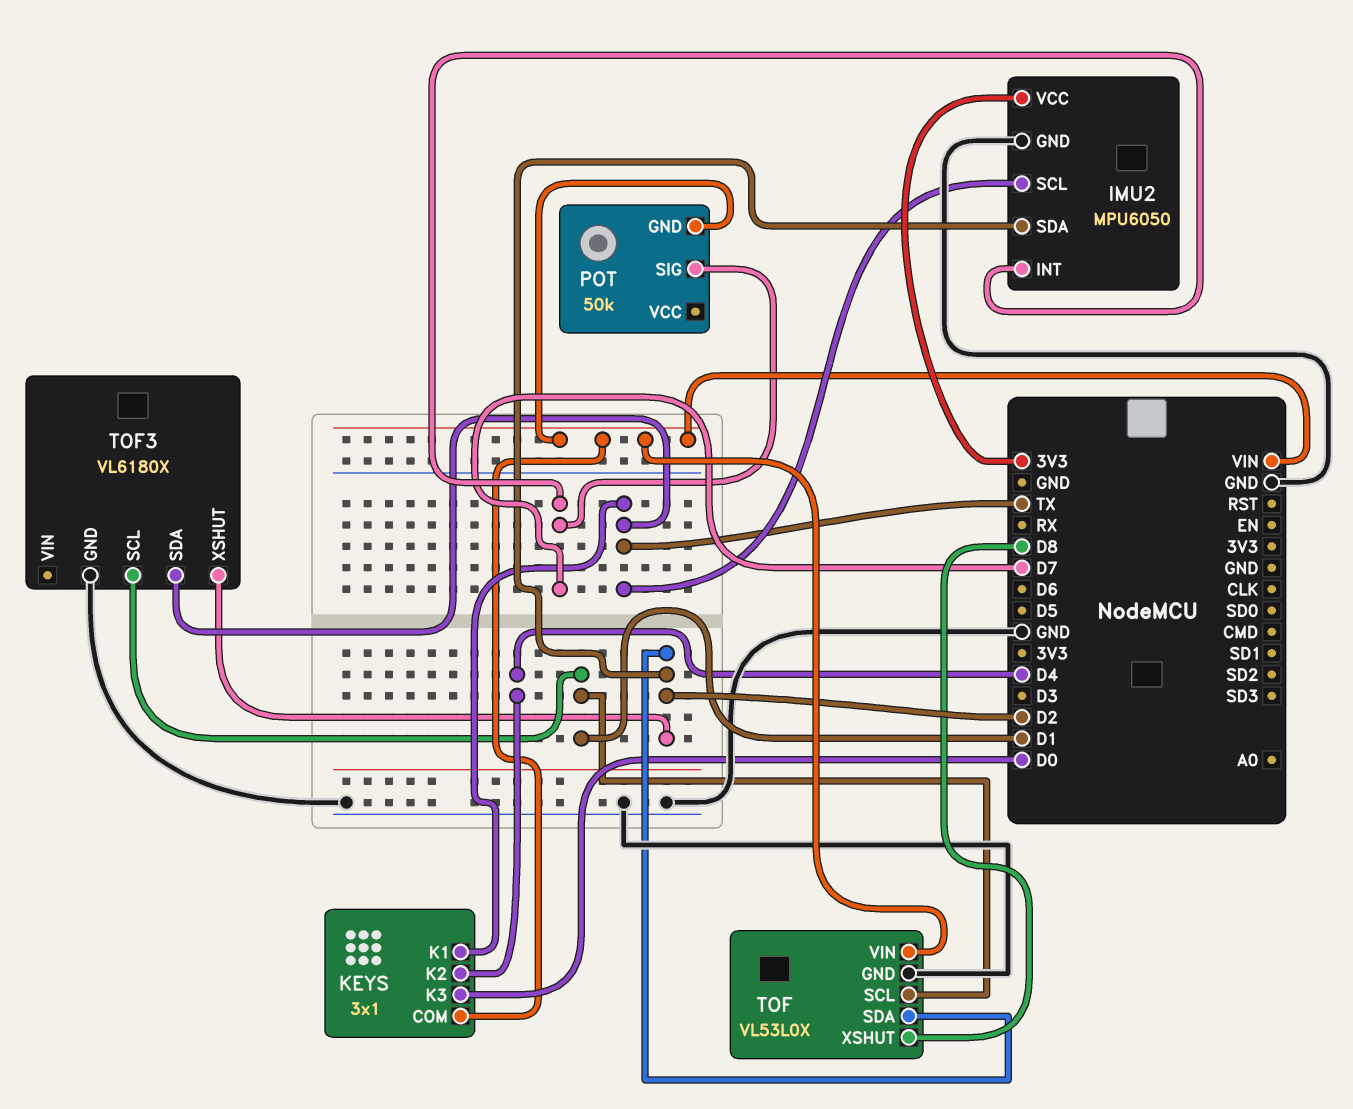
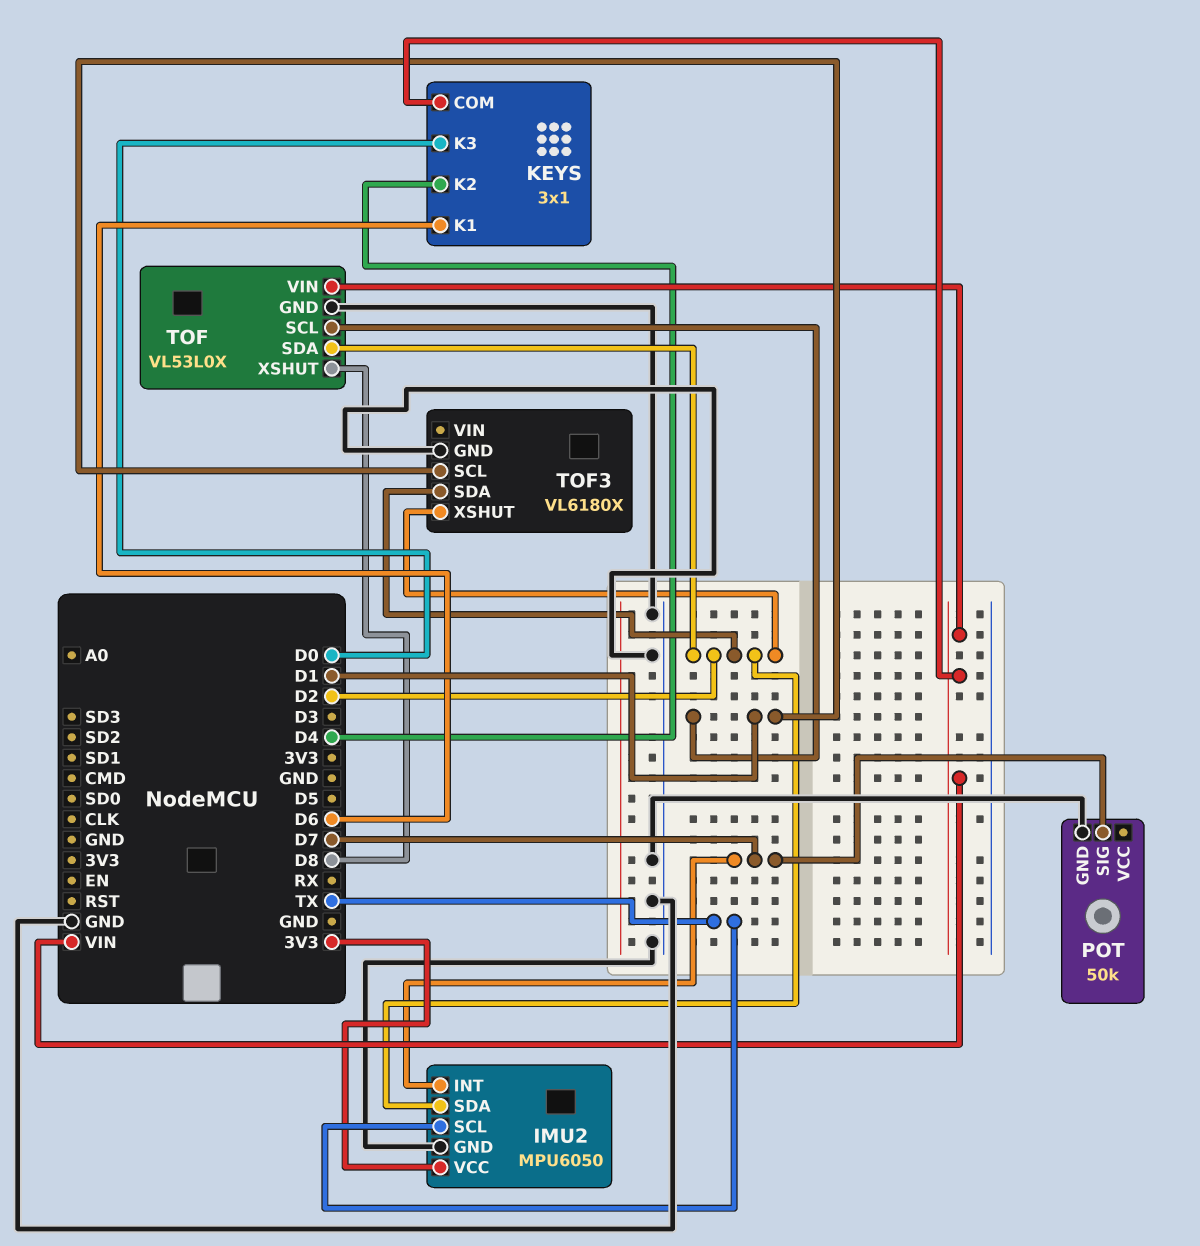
KEYS pin K1: TX -> D6
POT pin GND: VIN -> GND
TOF3 pin SDA: TX -> D2

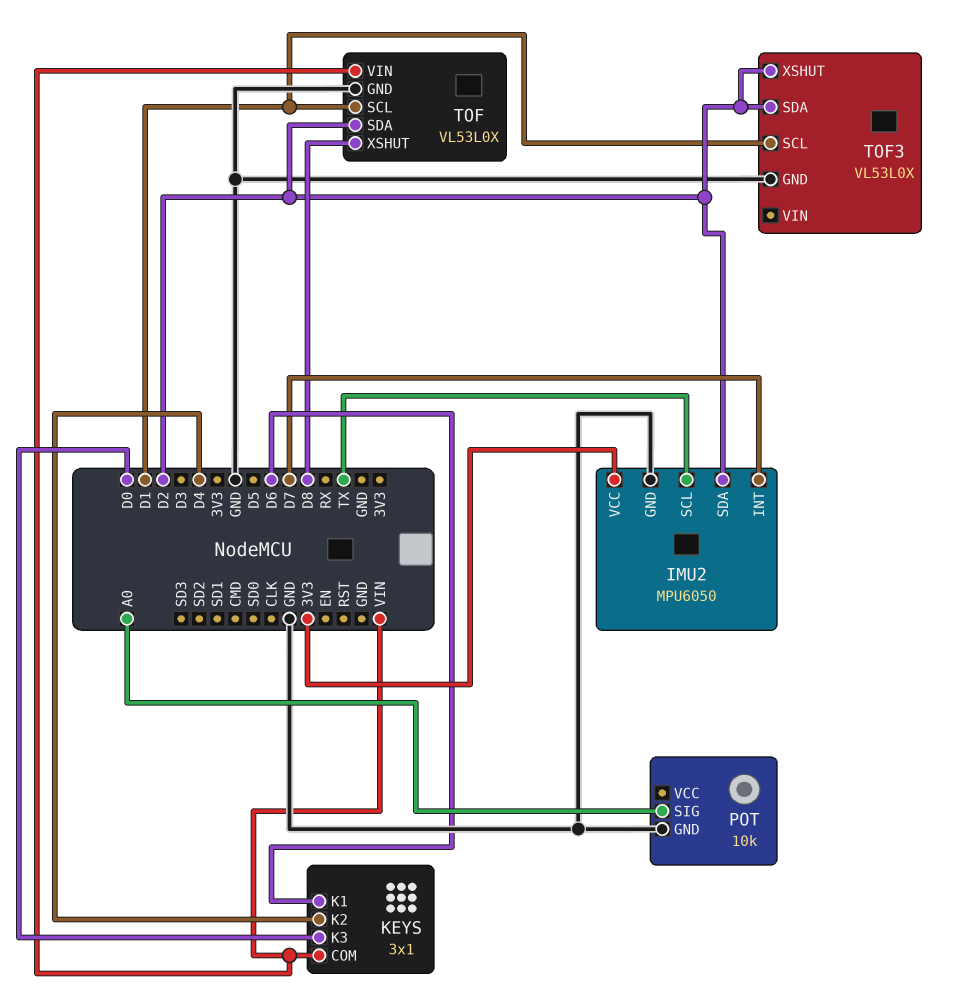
POT: 50k -> 10k
POT pin SIG: D7 -> A0
TOF3: VL6180X -> VL53L0X

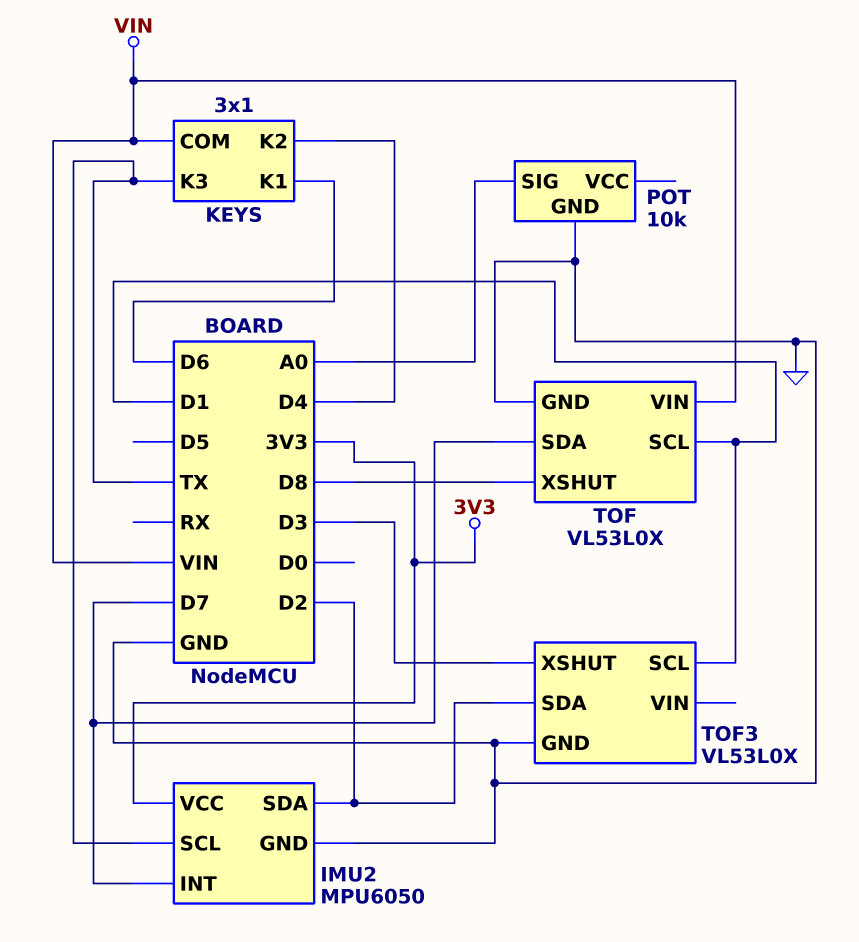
KEYS pin K3: D0 -> TX
TOF pin SDA: D2 -> D7
TOF3 pin XSHUT: D2 -> D3

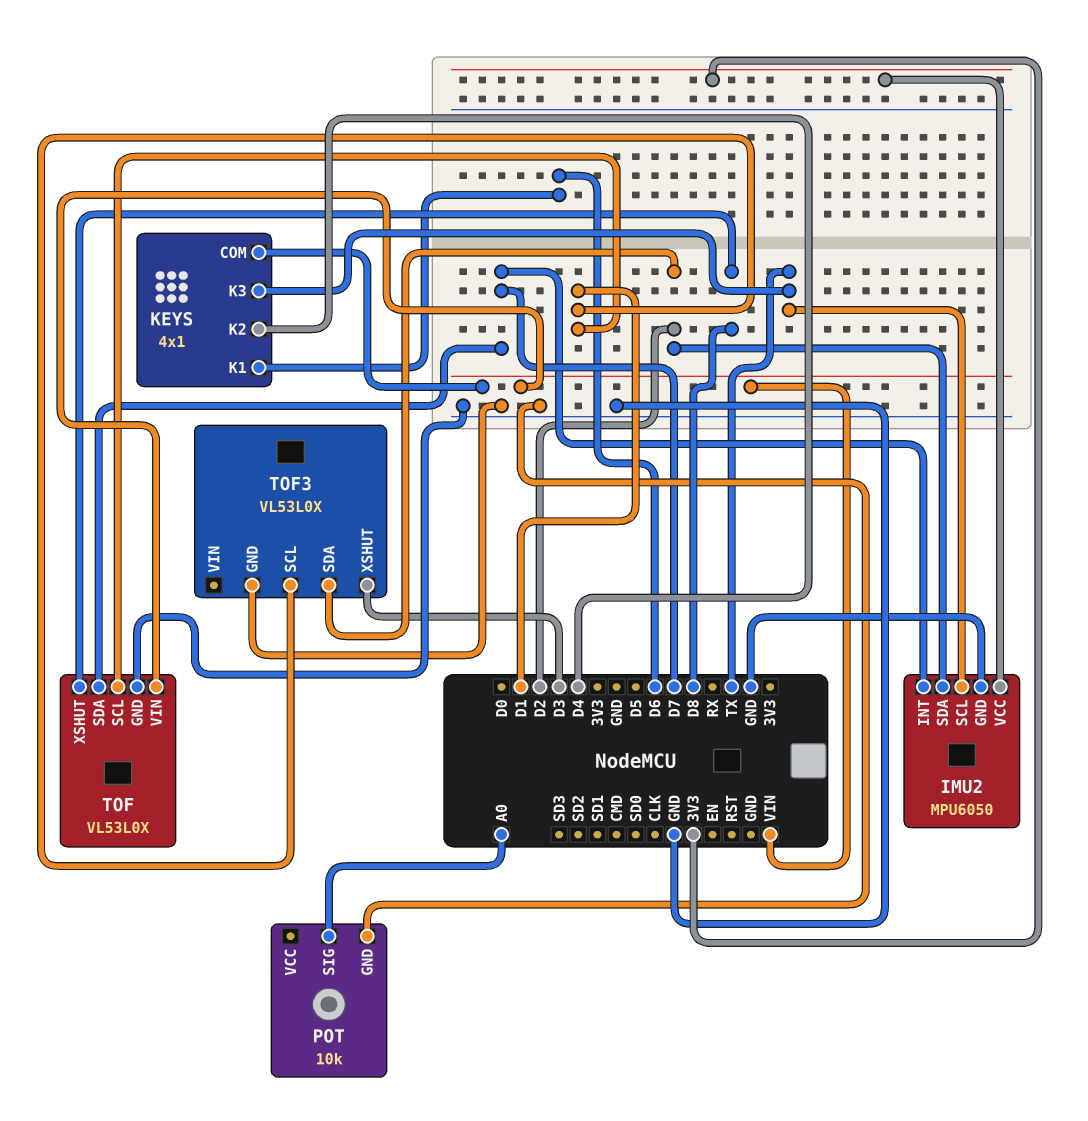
KEYS: 3x1 -> 4x1

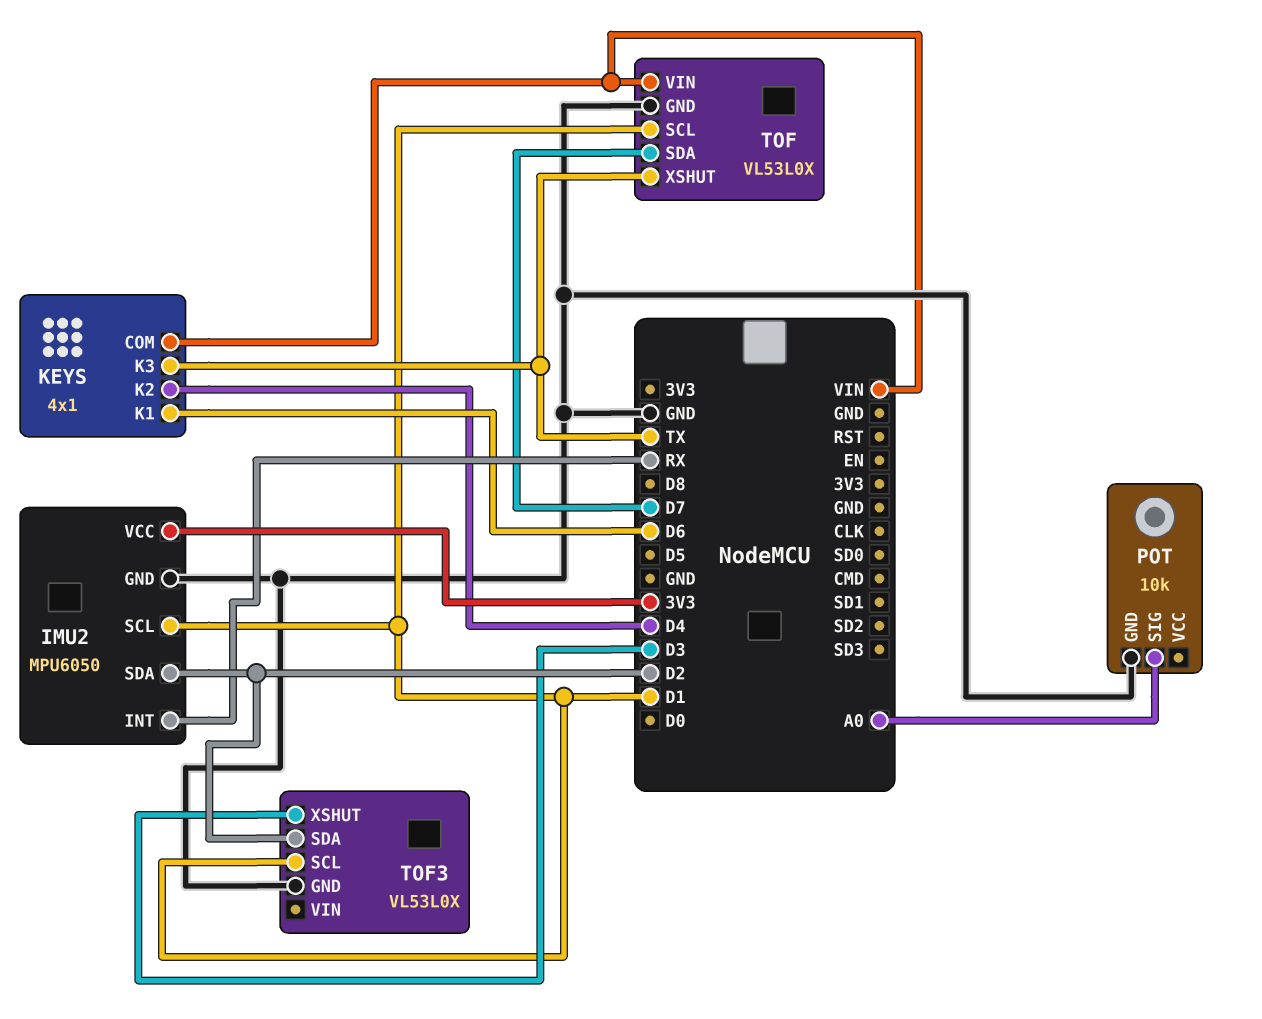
IMU2 pin INT: D7 -> RX
IMU2 pin SCL: TX -> D1
TOF pin XSHUT: D8 -> TX

